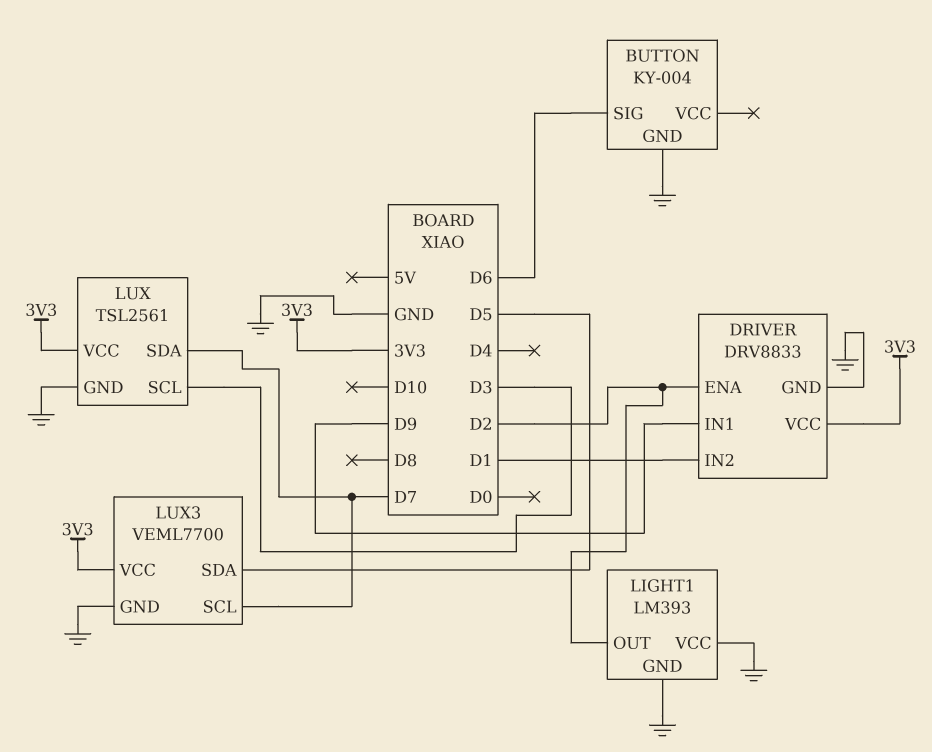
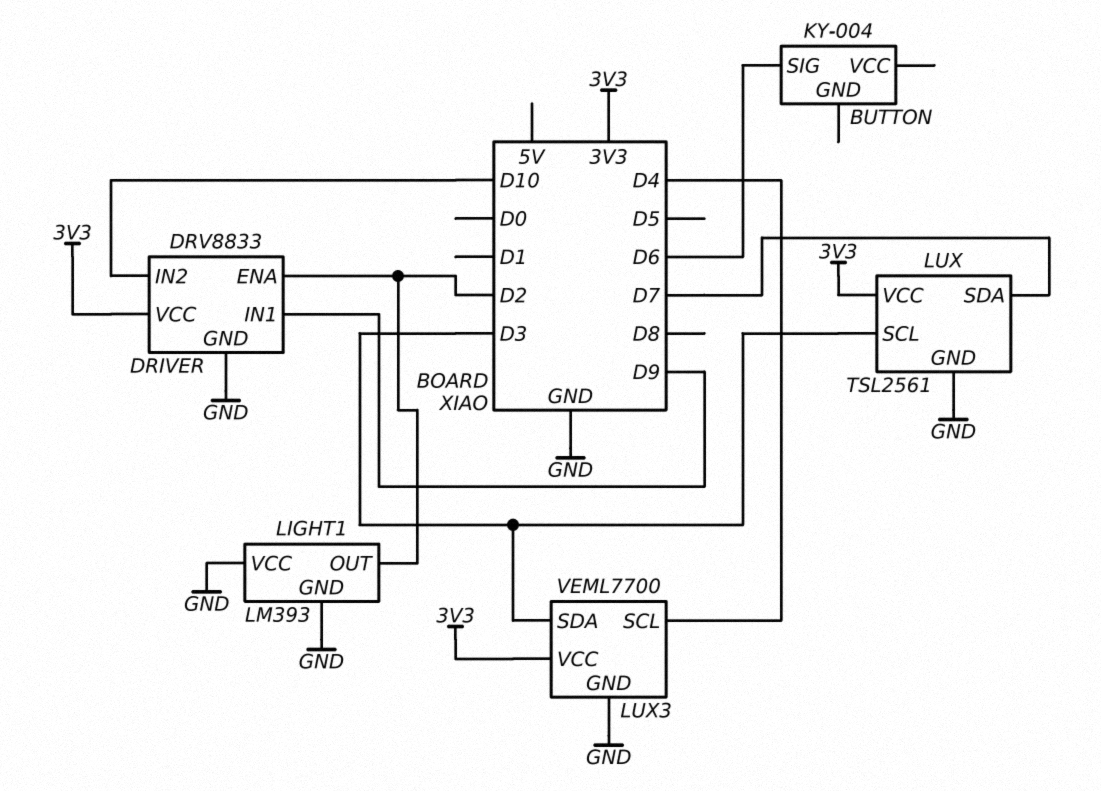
BUTTON pin GND: GND -> none
DRIVER pin IN2: D1 -> D10
LUX3 pin SCL: D7 -> D4
LUX3 pin SDA: D5 -> D3

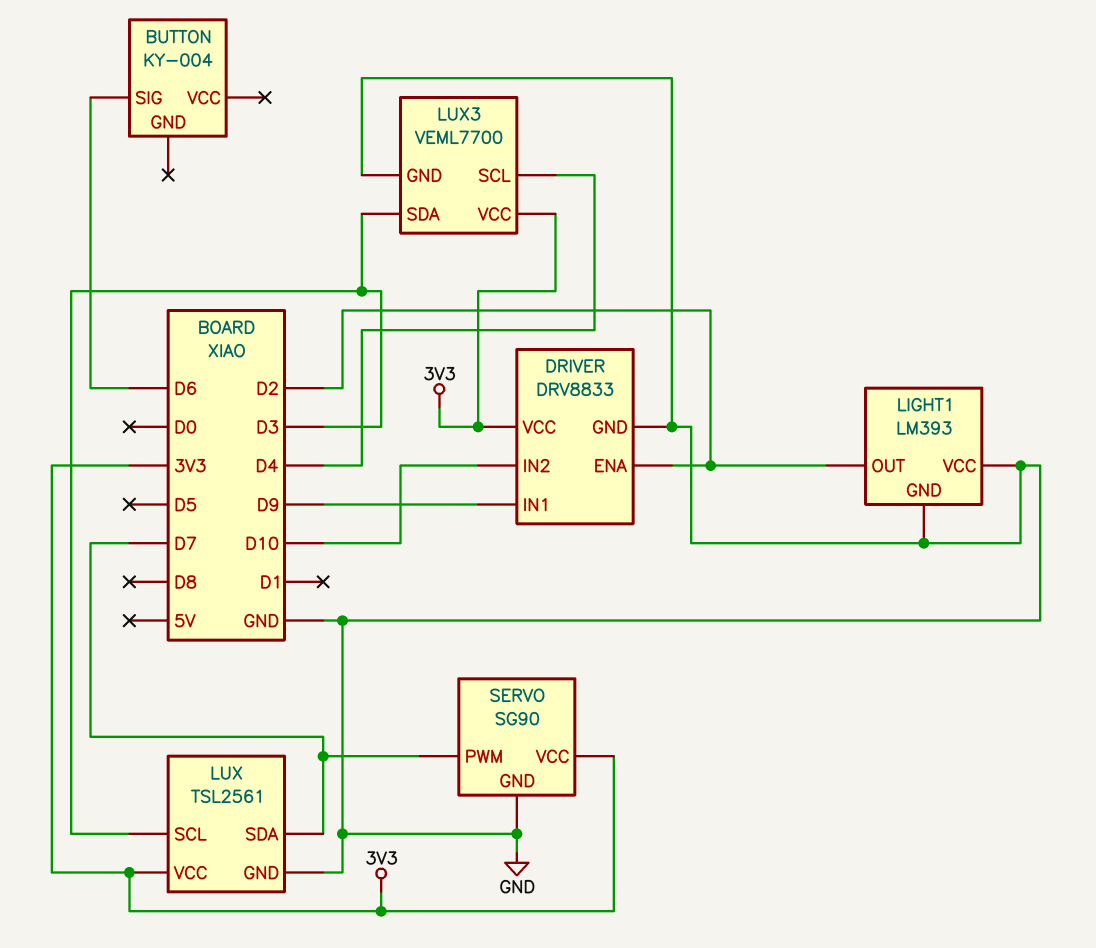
SERVO: none -> SG90
SERVO pin GND: none -> GND
SERVO pin PWM: none -> D7
SERVO pin VCC: none -> 3V3

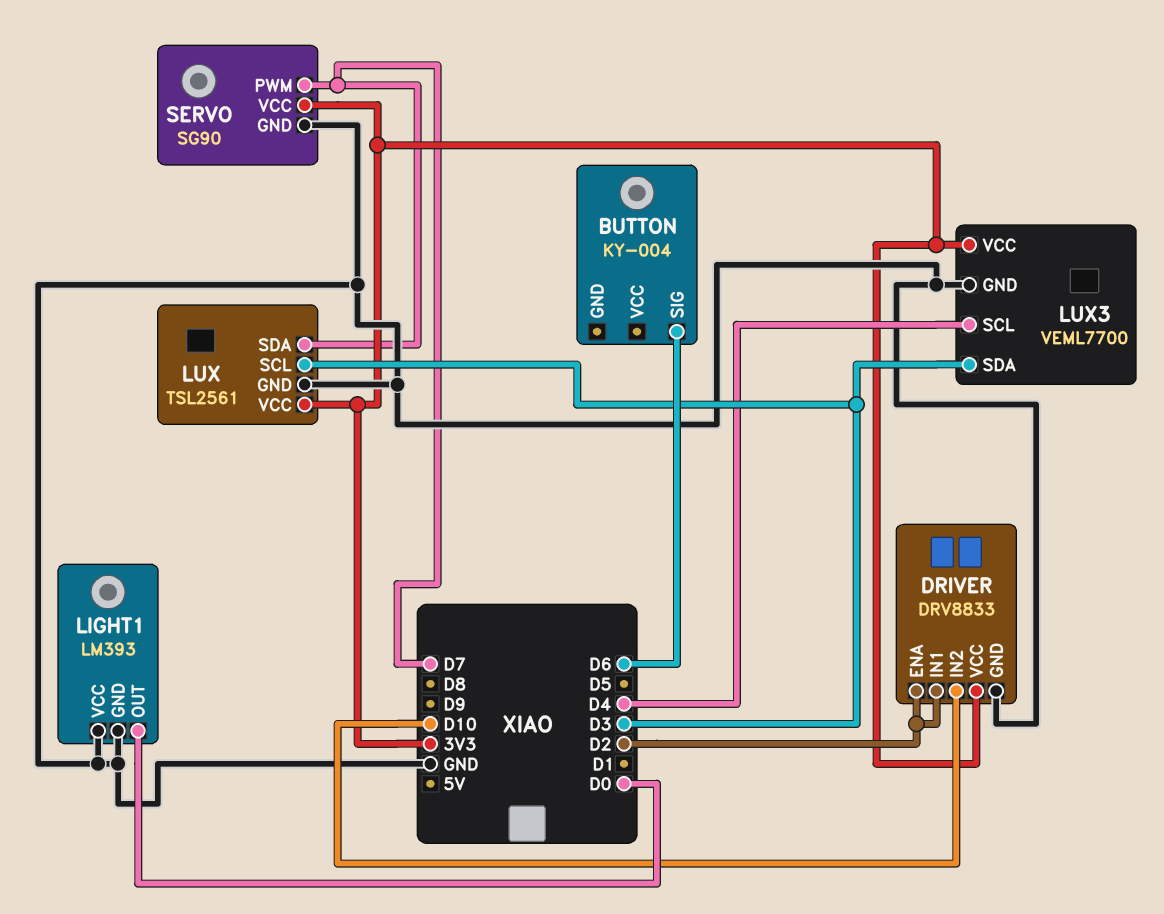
DRIVER pin IN1: D9 -> D2
LIGHT1 pin OUT: D2 -> D0

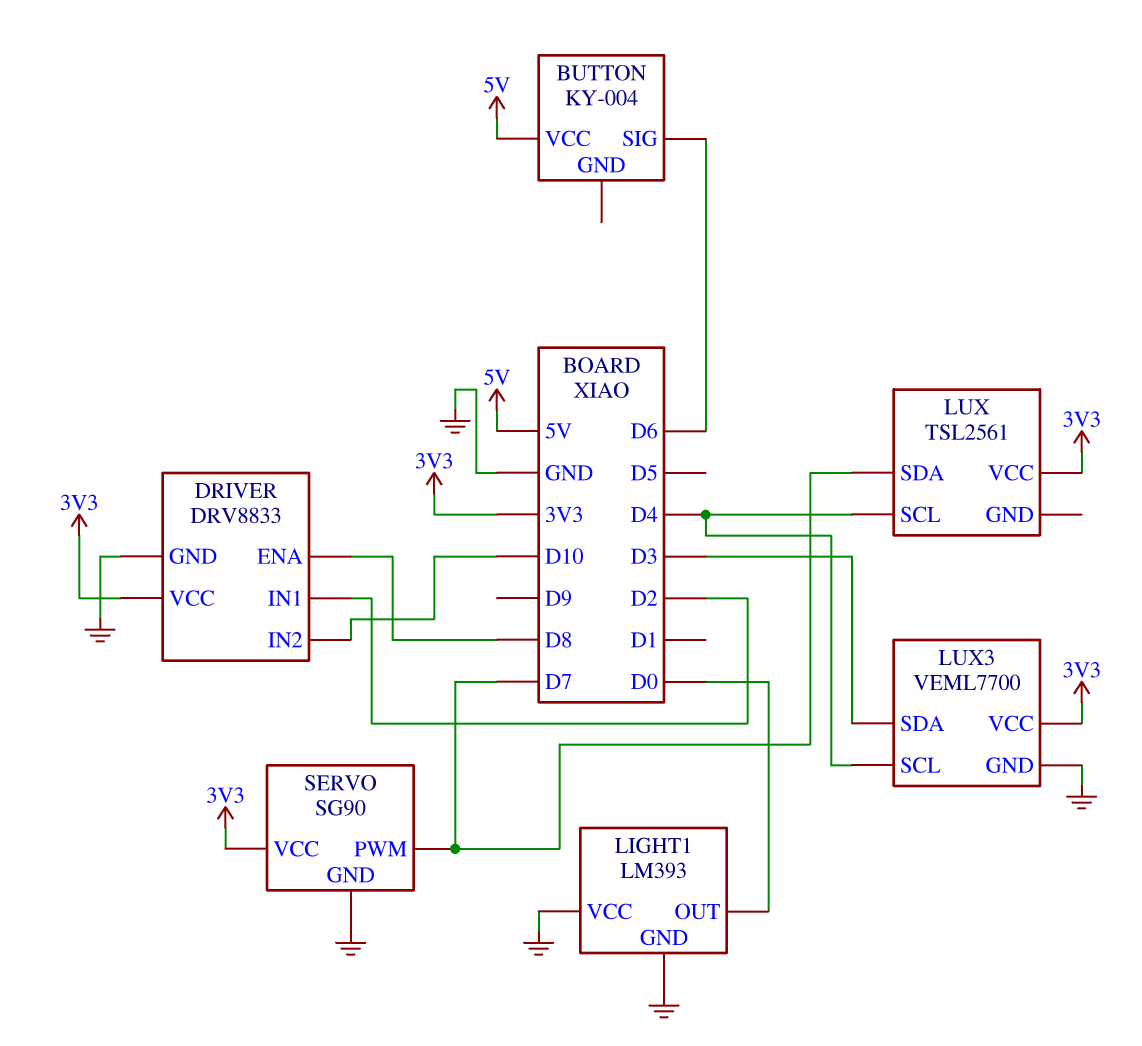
BUTTON pin VCC: none -> 5V
DRIVER pin ENA: D2 -> D8
LUX pin GND: GND -> none
LUX pin SCL: D3 -> D4

